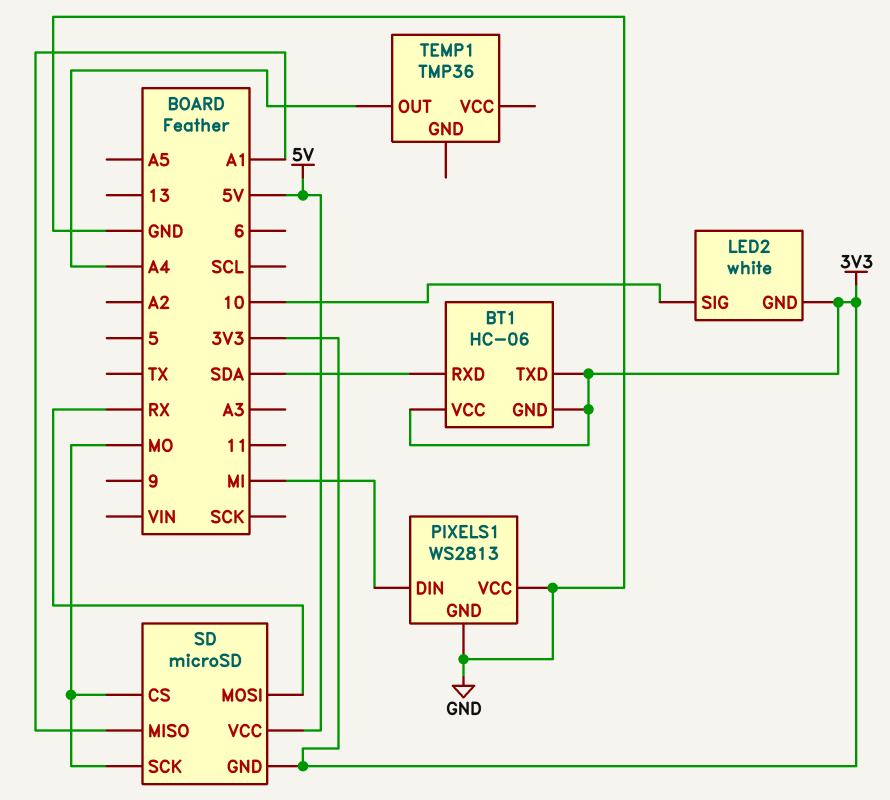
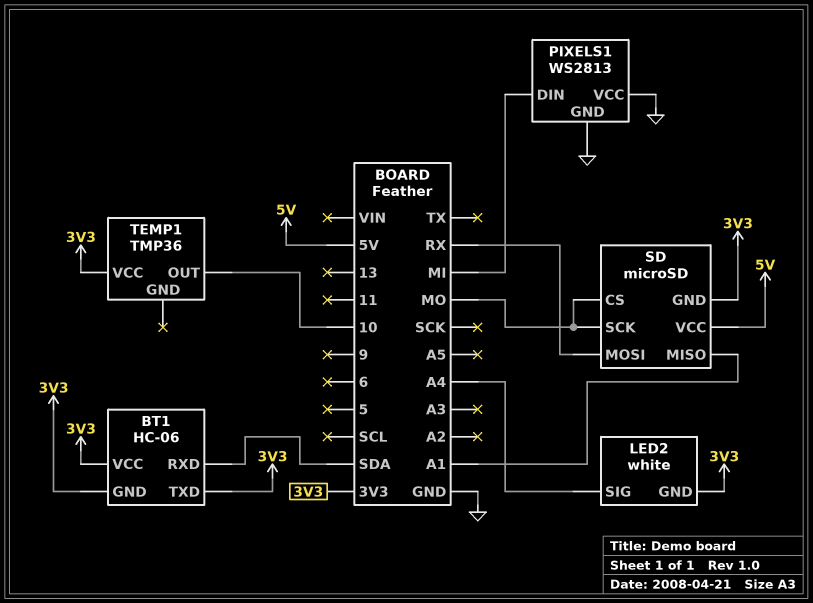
LED2 pin SIG: 10 -> A4
TEMP1 pin OUT: A4 -> 10
TEMP1 pin VCC: none -> 3V3

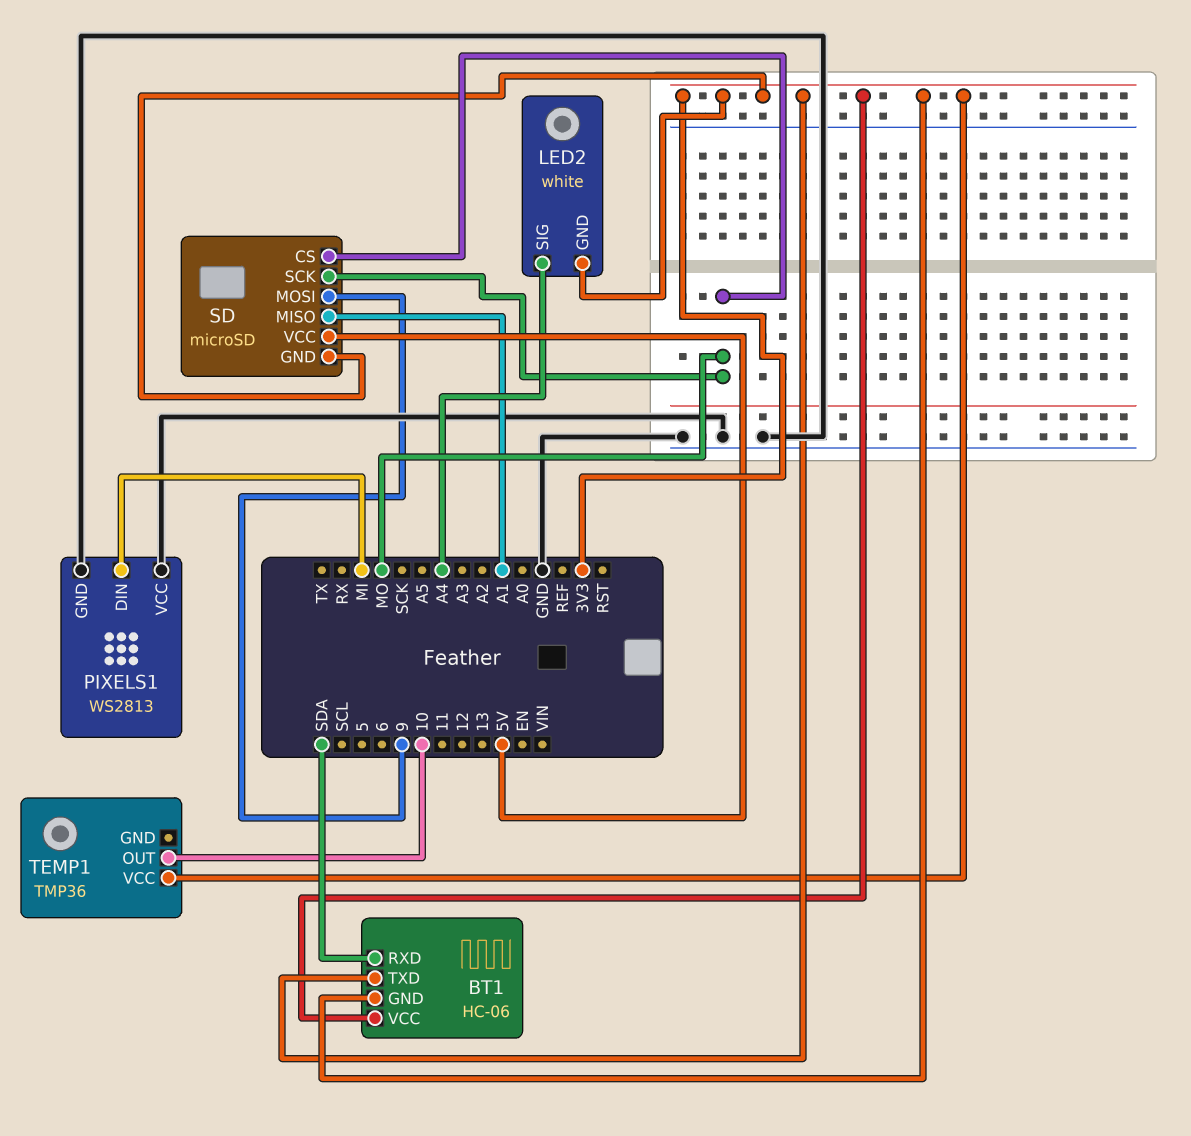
SD pin MOSI: RX -> 9

